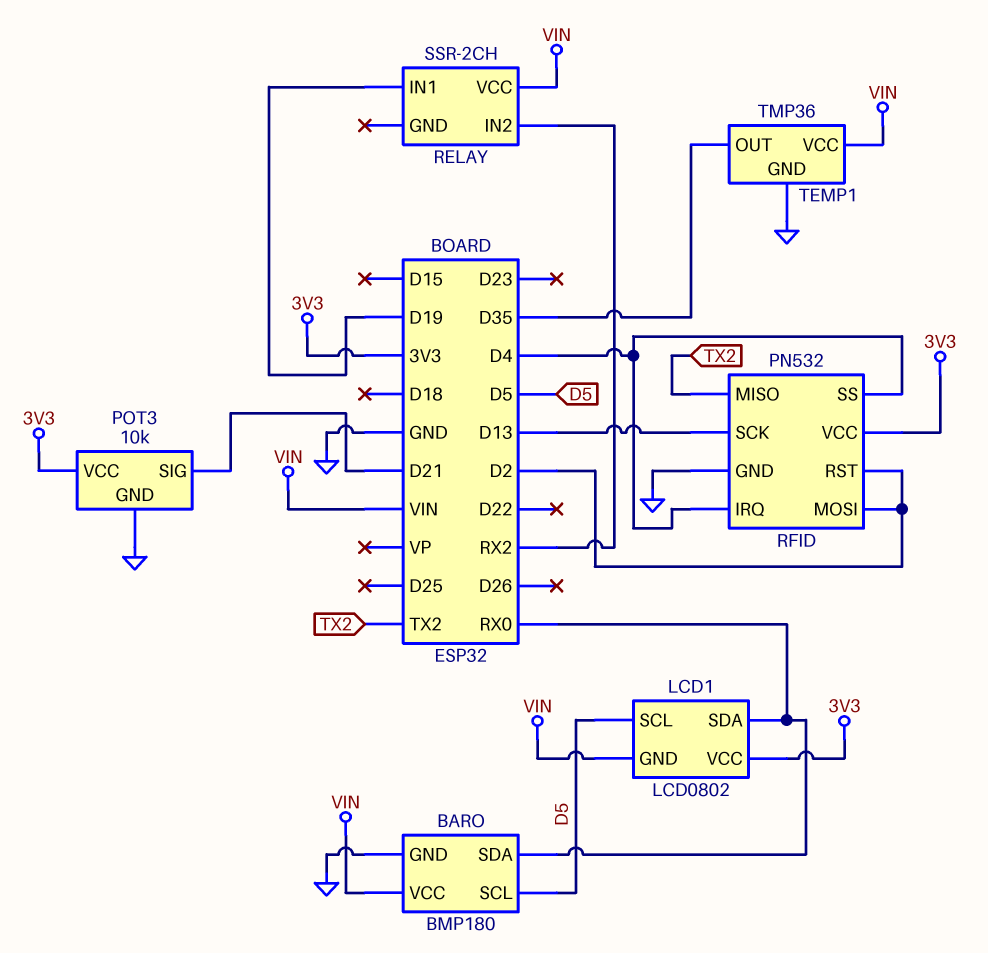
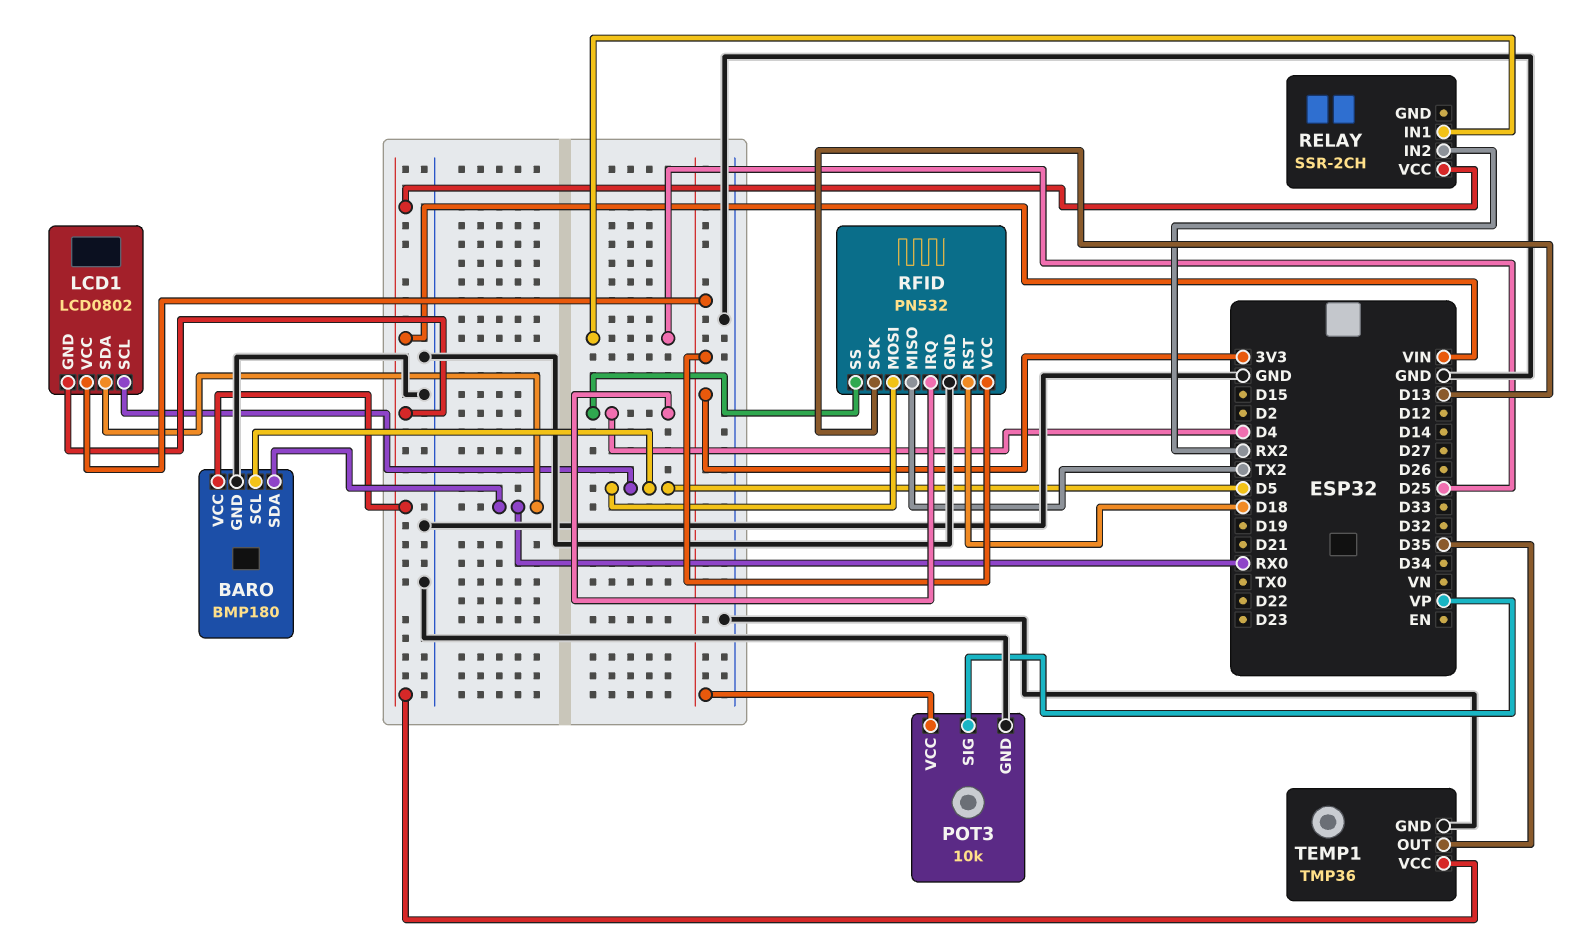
POT3 pin SIG: D21 -> VP
RELAY pin IN1: D19 -> D25
RFID pin MOSI: D2 -> D5
RFID pin RST: D2 -> D18

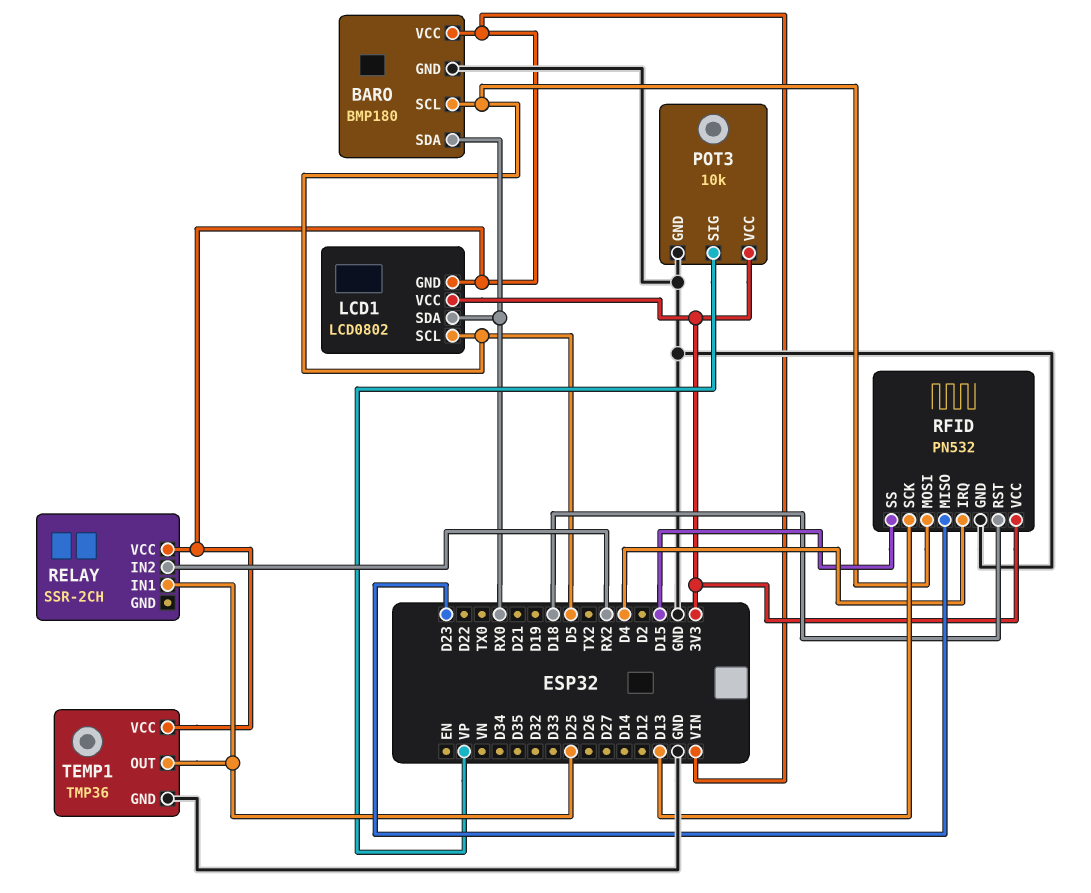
RFID pin MISO: TX2 -> D23
RFID pin SS: D4 -> D15
TEMP1 pin OUT: D35 -> D25

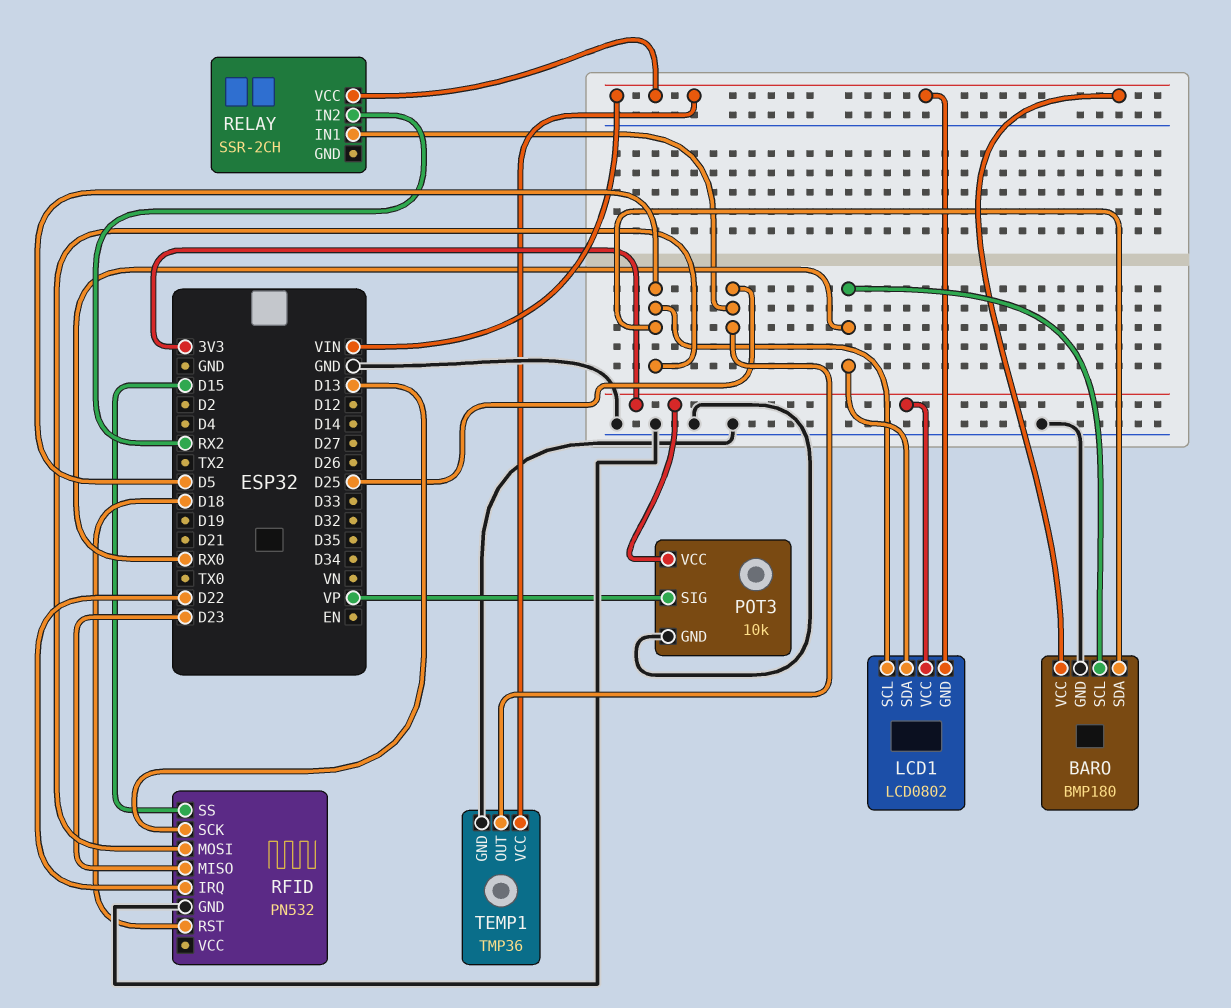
BARO pin SCL: D5 -> RX0
BARO pin SDA: RX0 -> D5
RFID pin IRQ: D4 -> D22
RFID pin VCC: 3V3 -> none

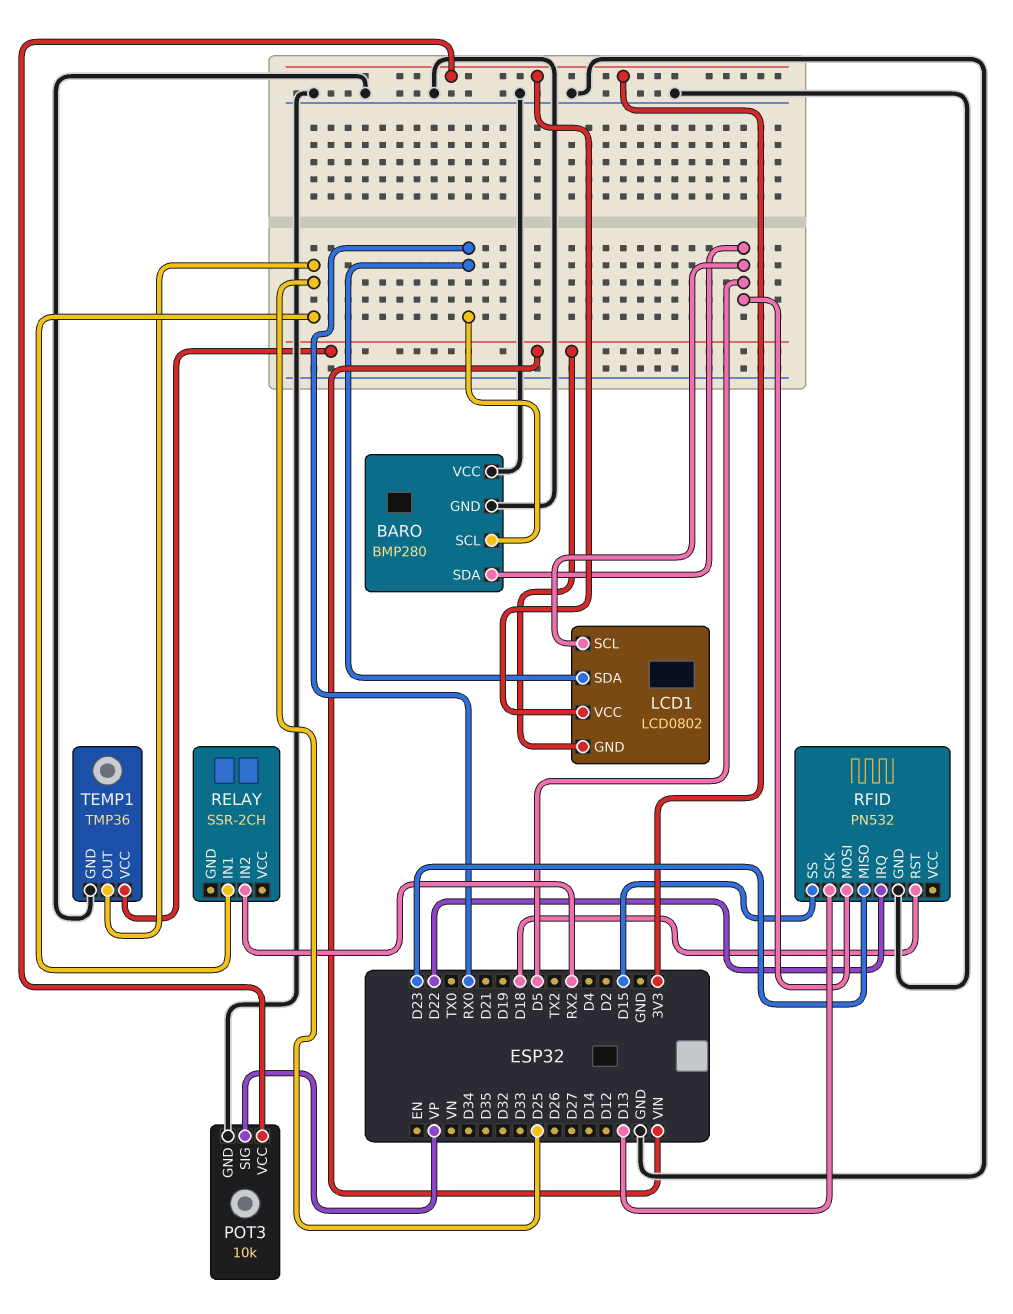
BARO: BMP180 -> BMP280
BARO pin VCC: VIN -> GND
RELAY pin VCC: VIN -> none

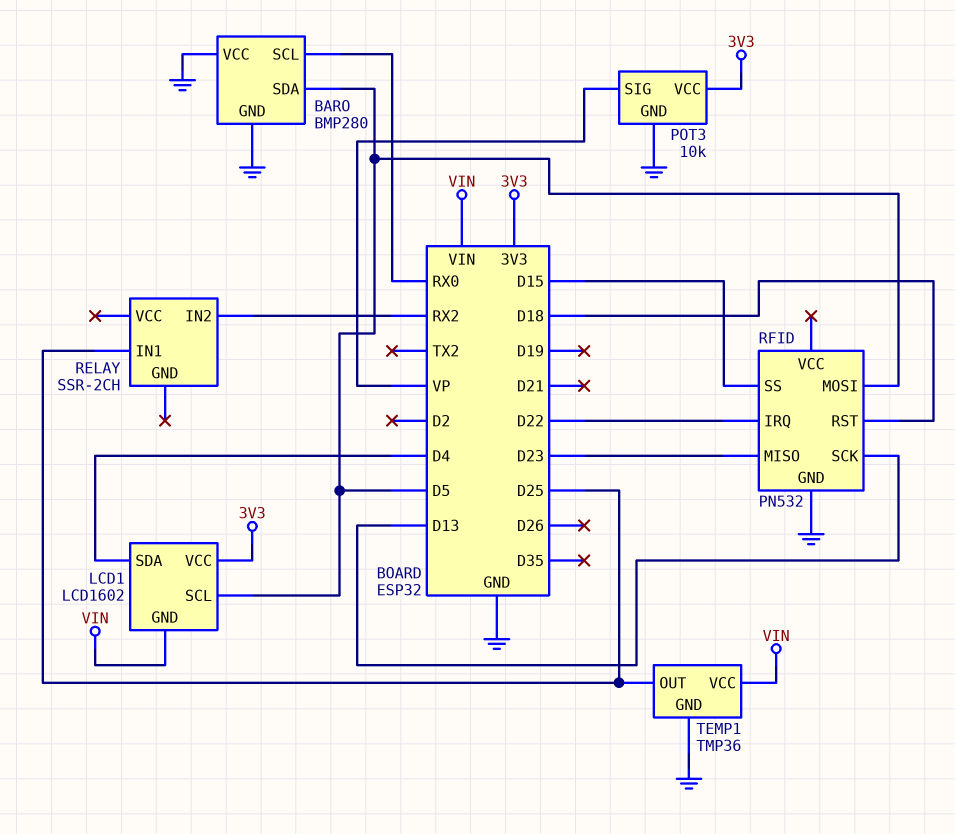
LCD1: LCD0802 -> LCD1602
LCD1 pin SDA: RX0 -> D4

